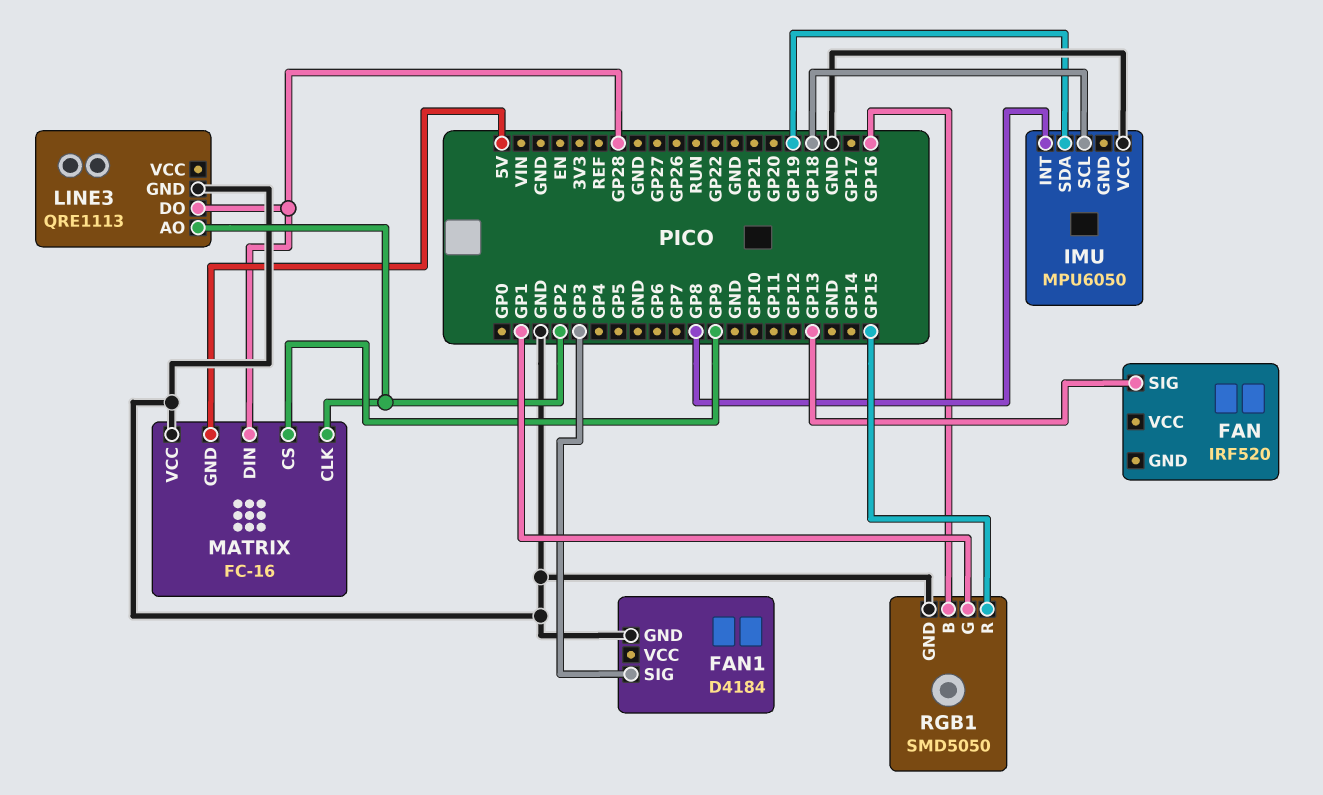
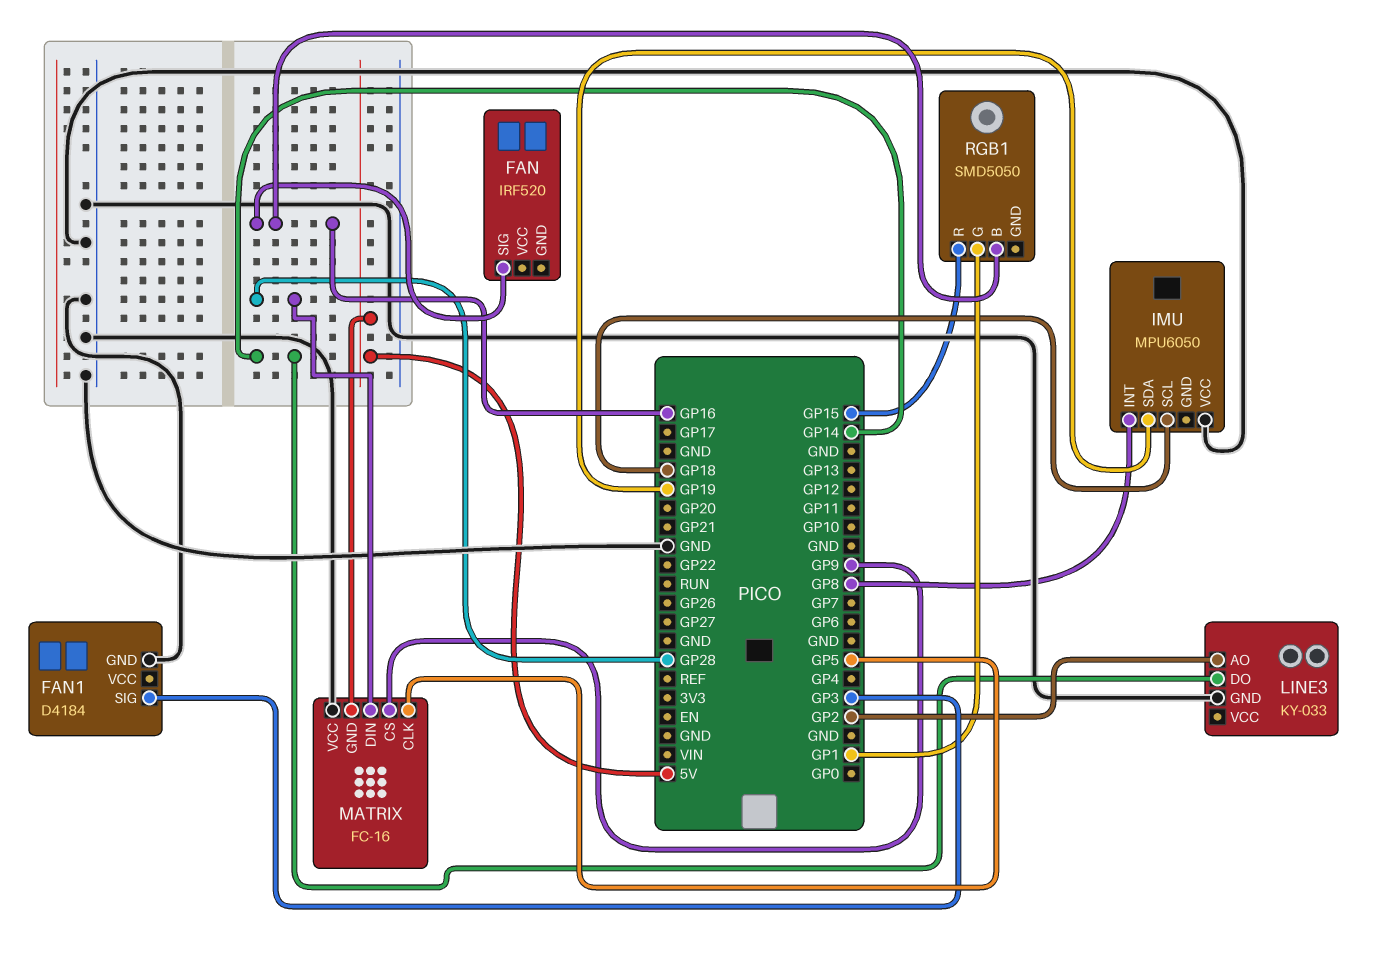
FAN pin SIG: GP13 -> GP16
LINE3: QRE1113 -> KY-033
LINE3 pin DO: GP28 -> GP14
MATRIX pin CLK: GP2 -> GP5
RGB1 pin GND: GND -> none

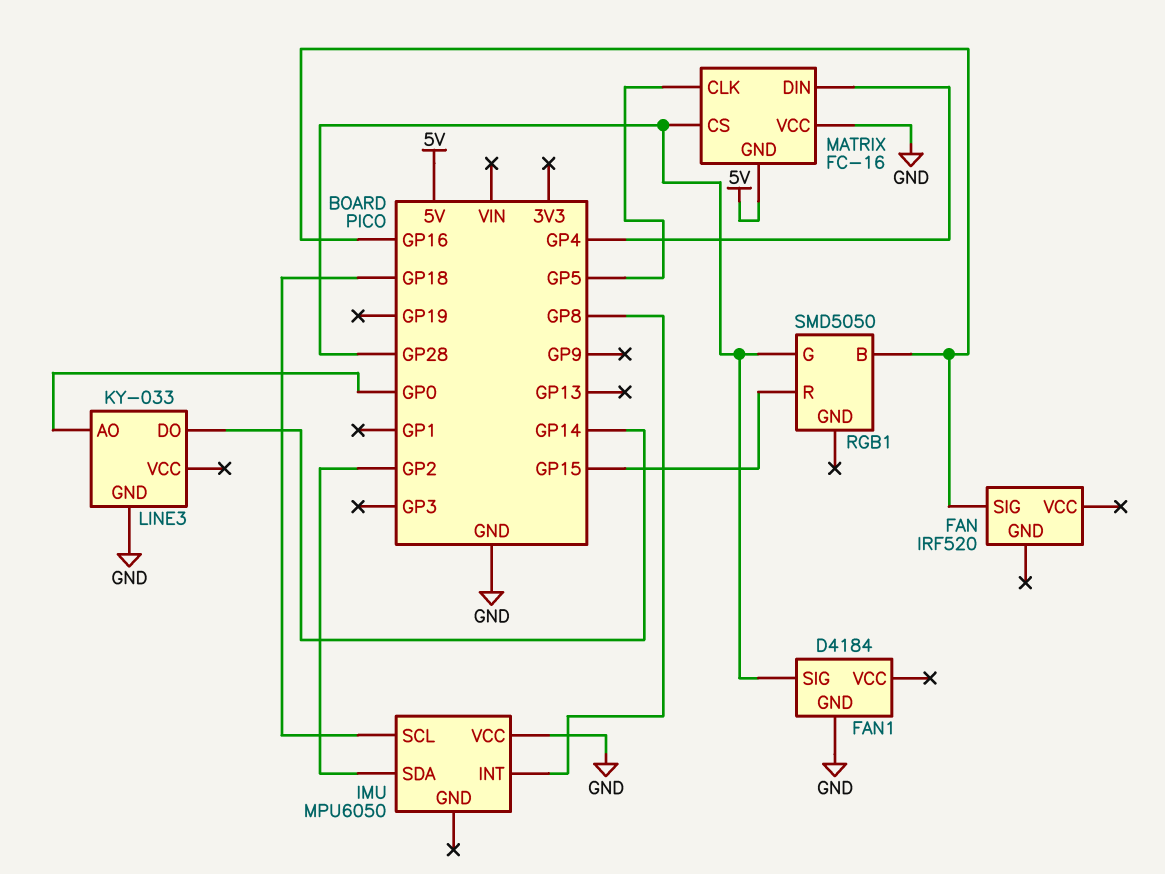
FAN1 pin SIG: GP3 -> GP28
IMU pin SDA: GP19 -> GP2
LINE3 pin AO: GP2 -> GP0
MATRIX pin CS: GP9 -> GP28
MATRIX pin DIN: GP28 -> GP4
RGB1 pin G: GP1 -> GP28

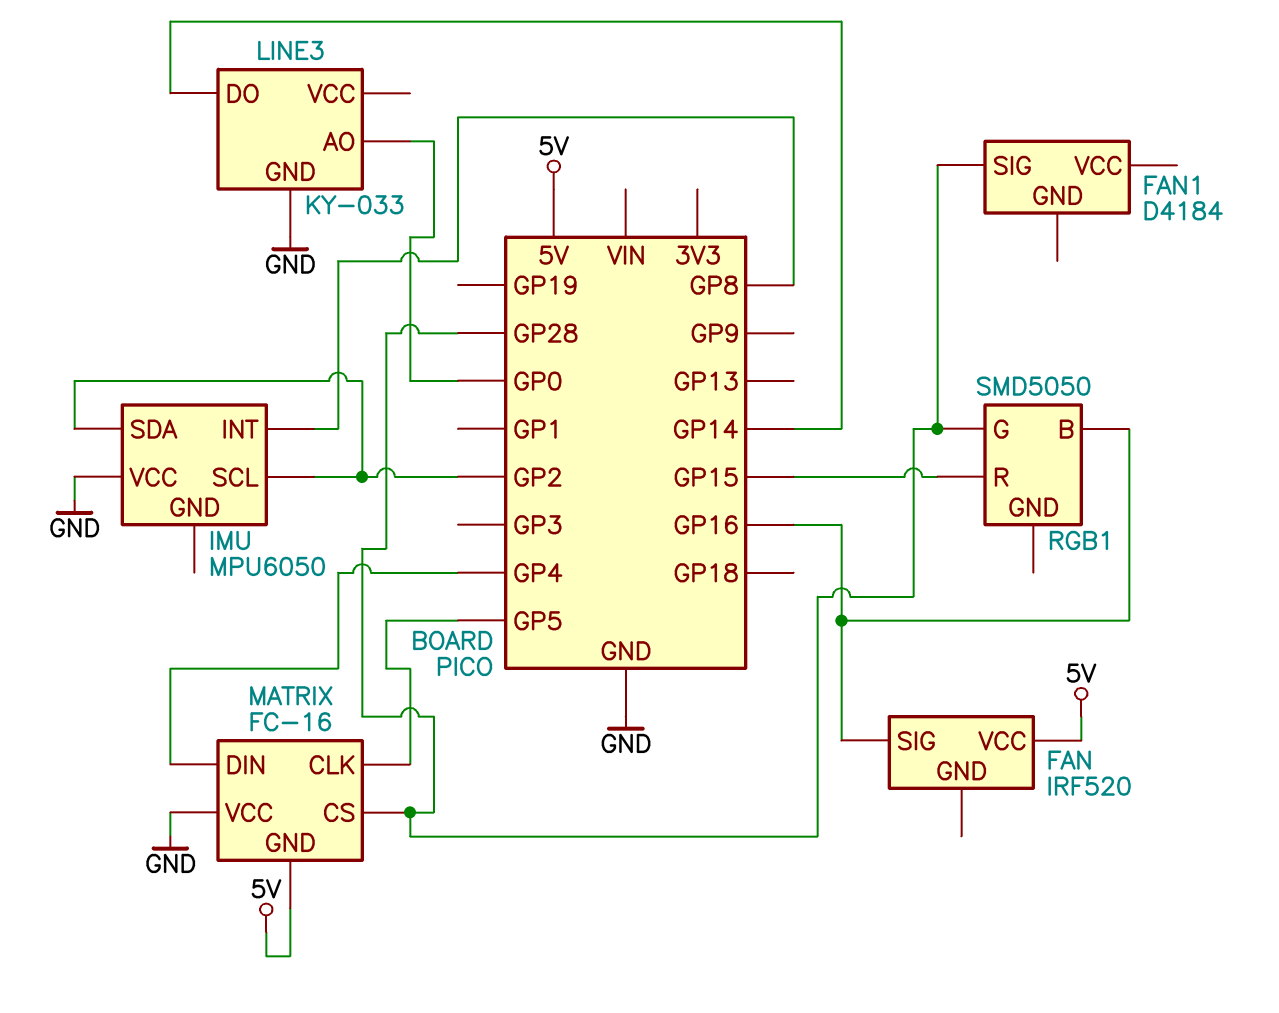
FAN pin VCC: none -> 5V
FAN1 pin GND: GND -> none
IMU pin SCL: GP18 -> GP2

